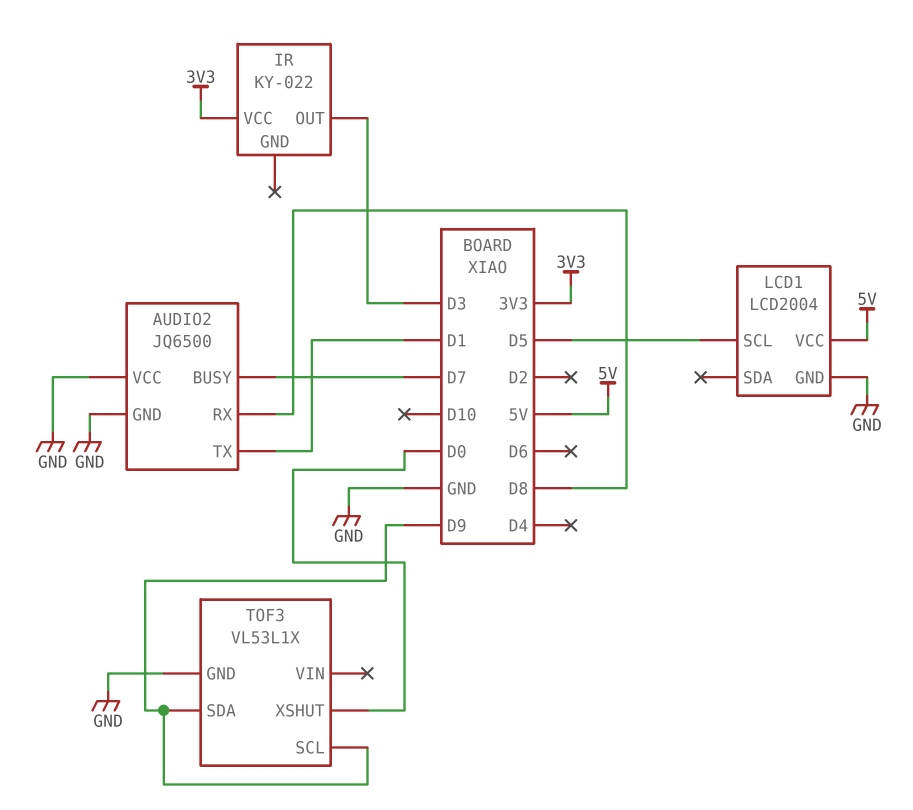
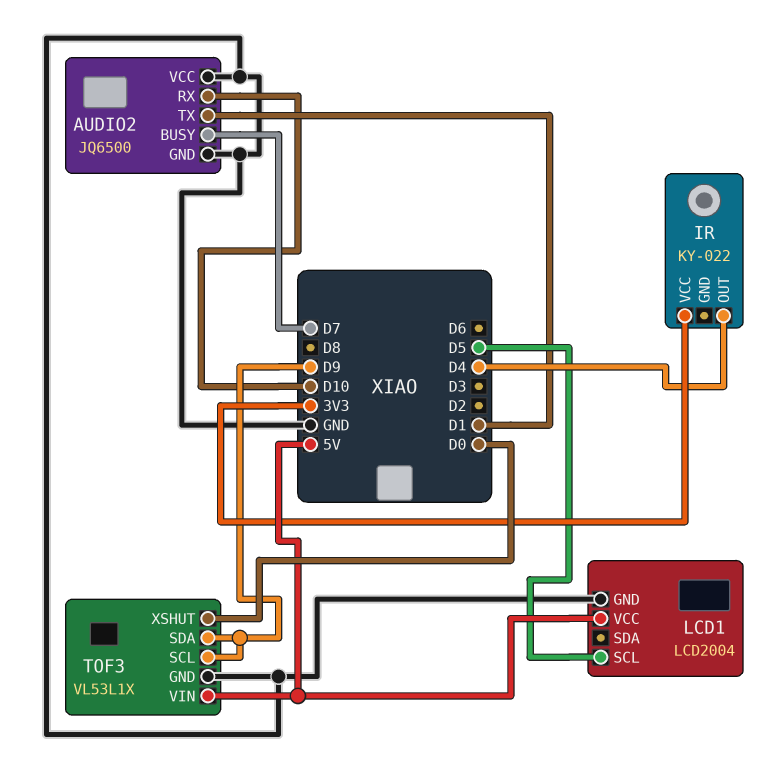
AUDIO2 pin RX: D8 -> D10
IR pin OUT: D3 -> D4
TOF3 pin VIN: none -> 5V

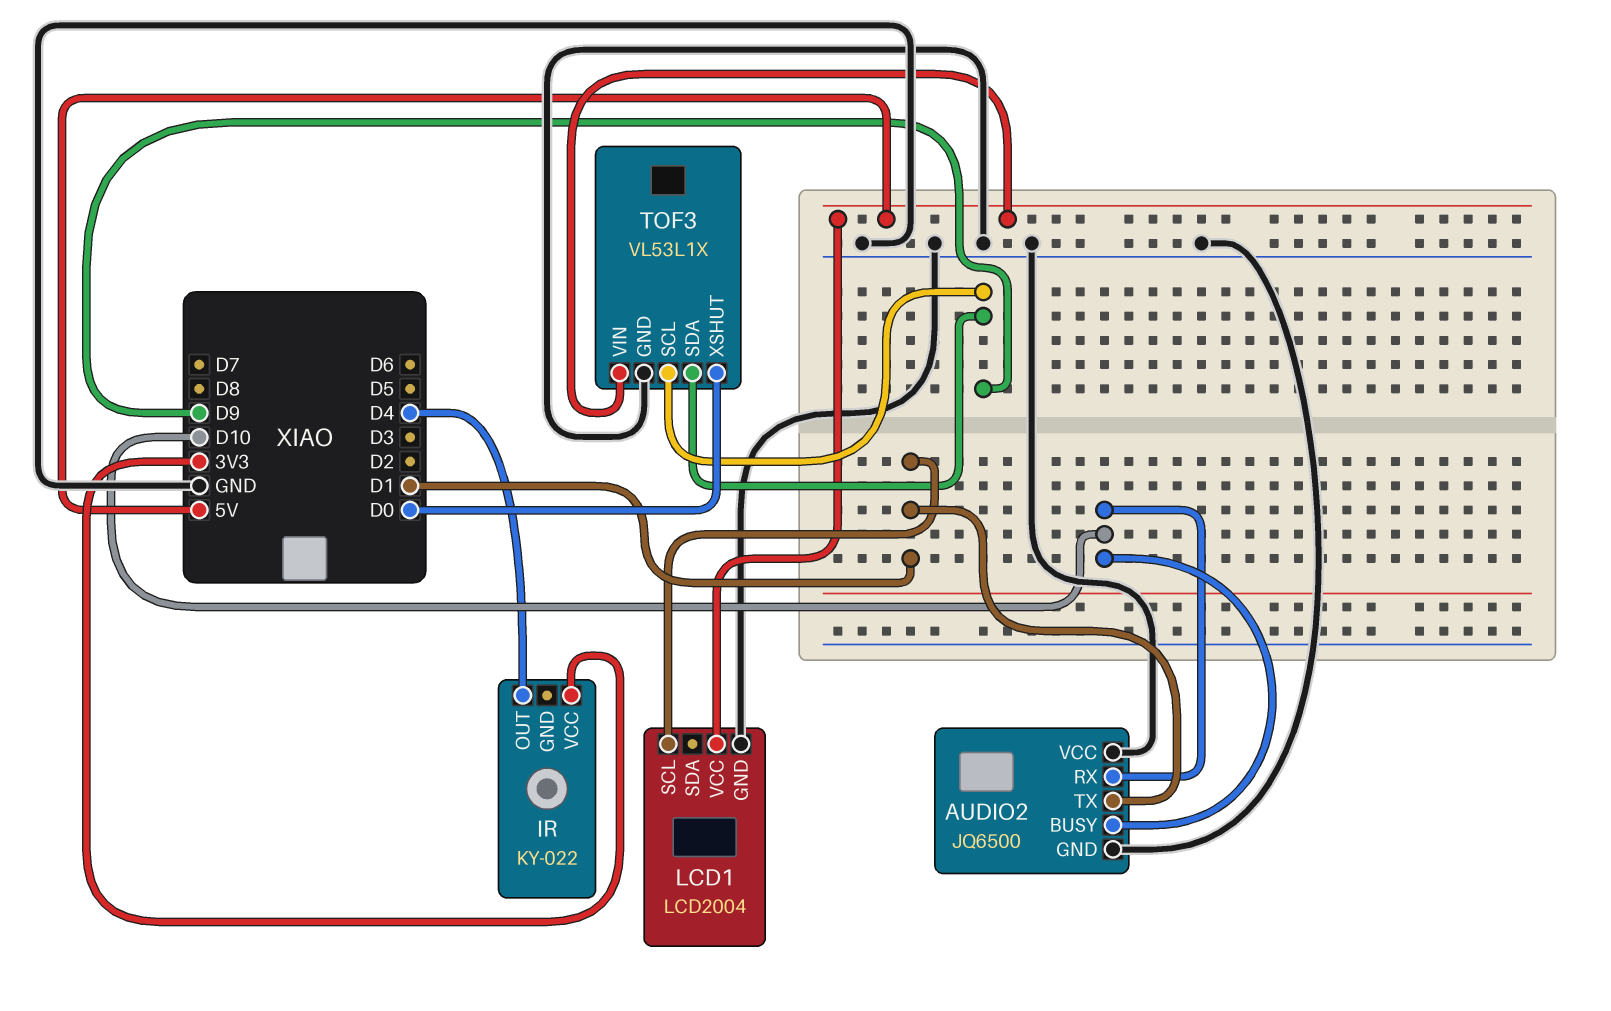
AUDIO2 pin BUSY: D7 -> D10
LCD1 pin SCL: D5 -> D1

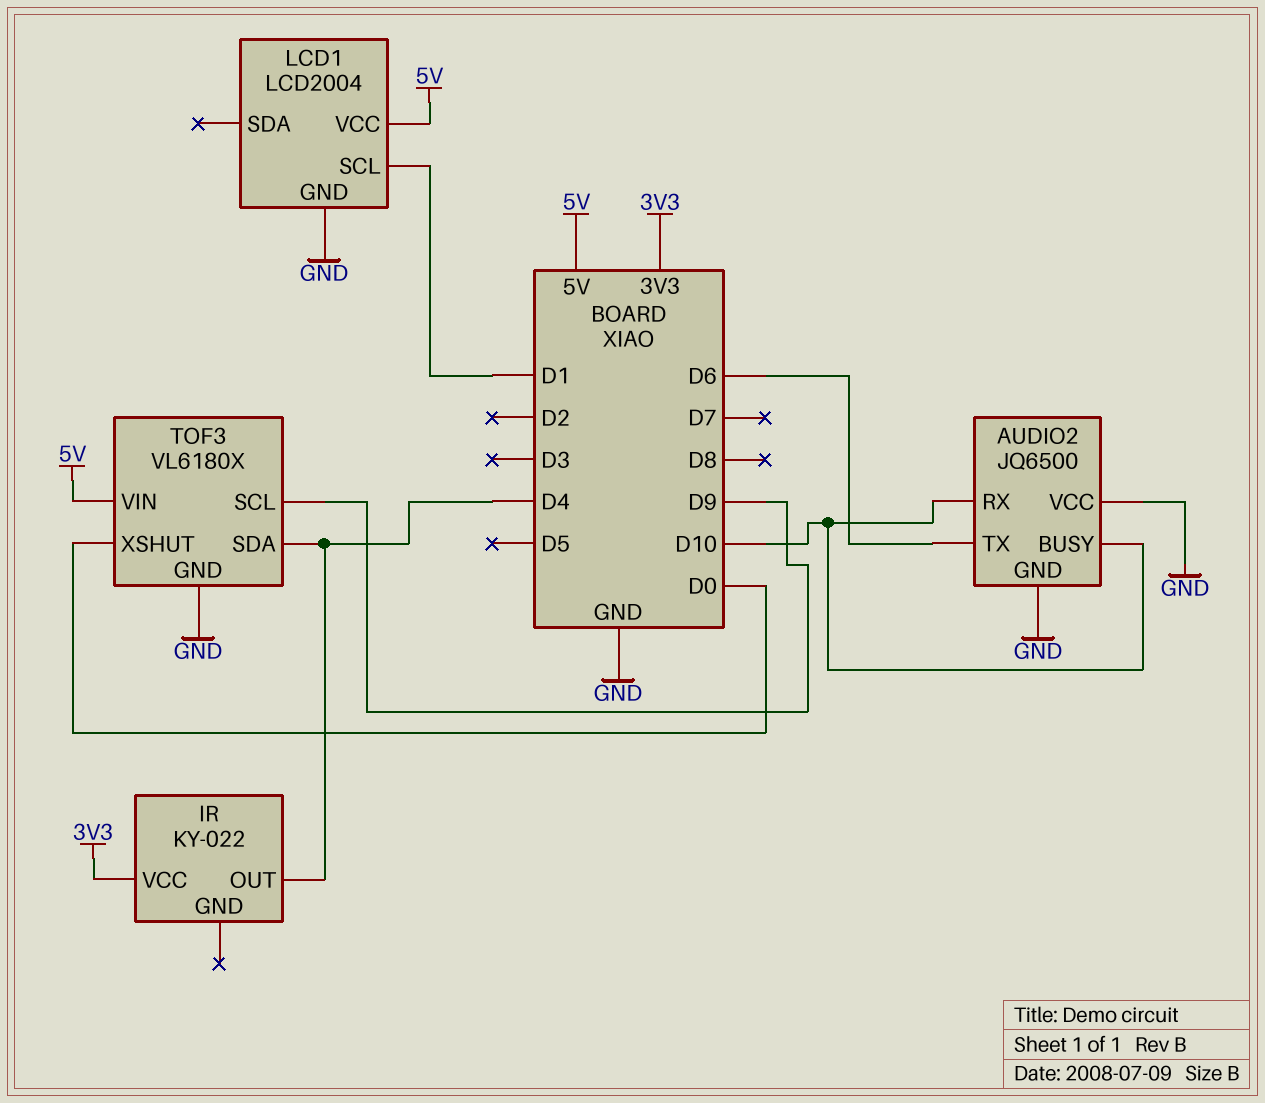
AUDIO2 pin TX: D1 -> D6
TOF3: VL53L1X -> VL6180X
TOF3 pin SDA: D9 -> D4

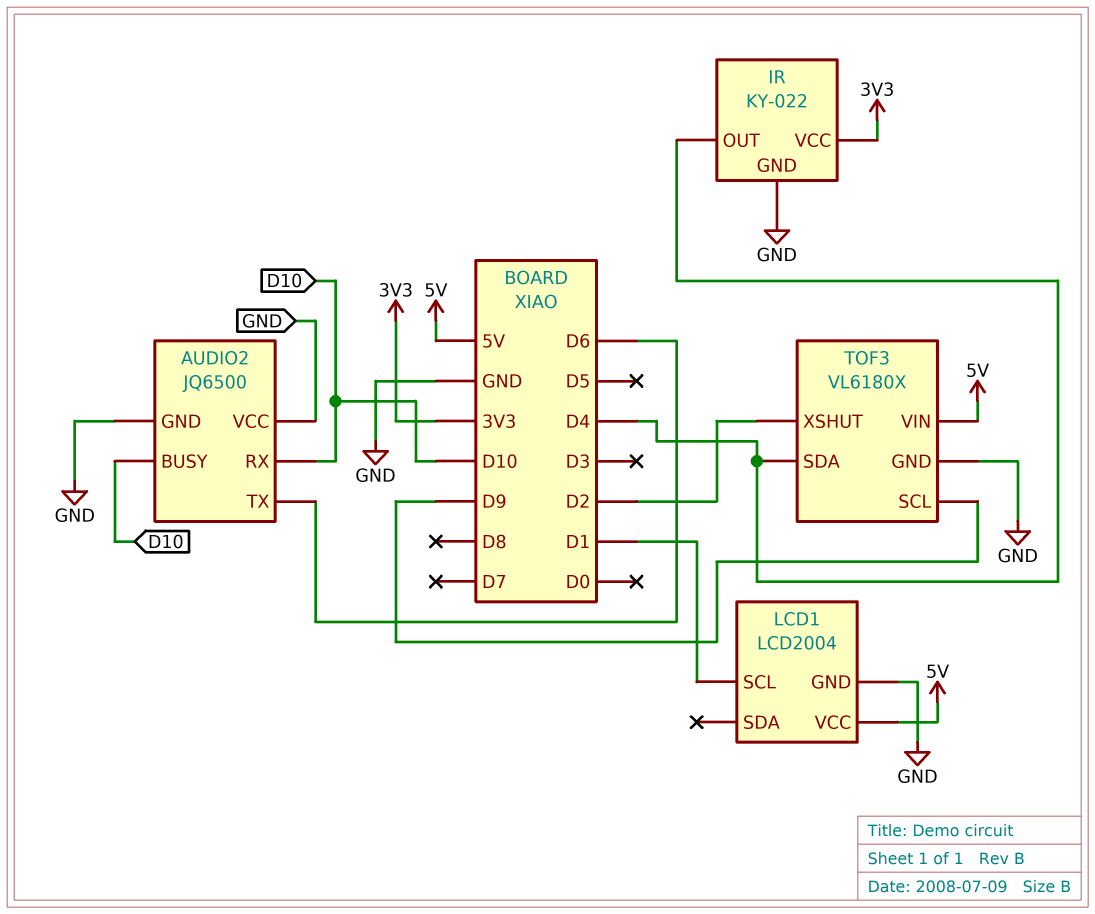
IR pin GND: none -> GND
TOF3 pin XSHUT: D0 -> D2

